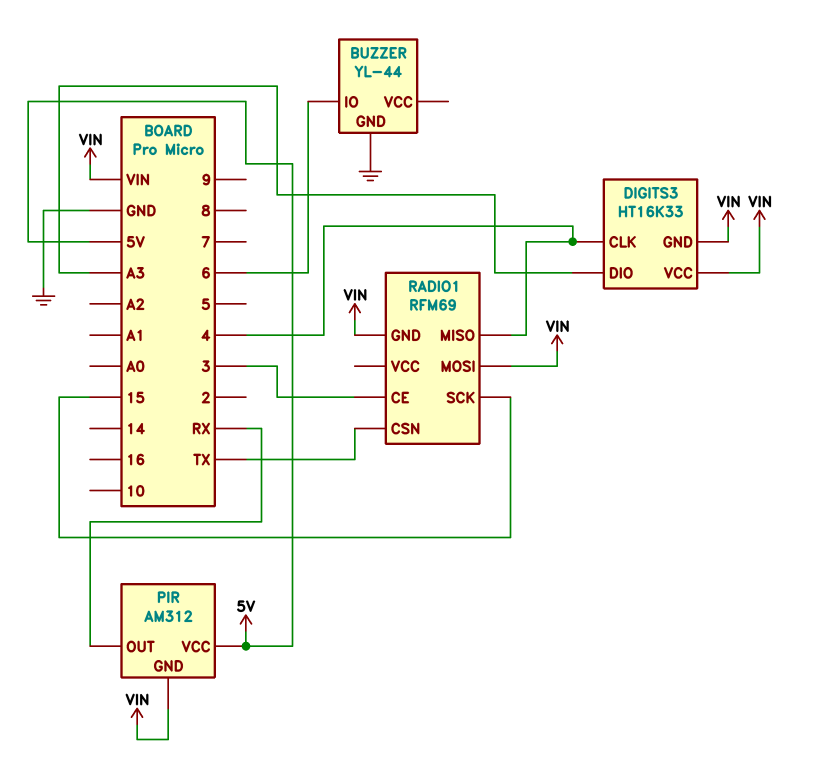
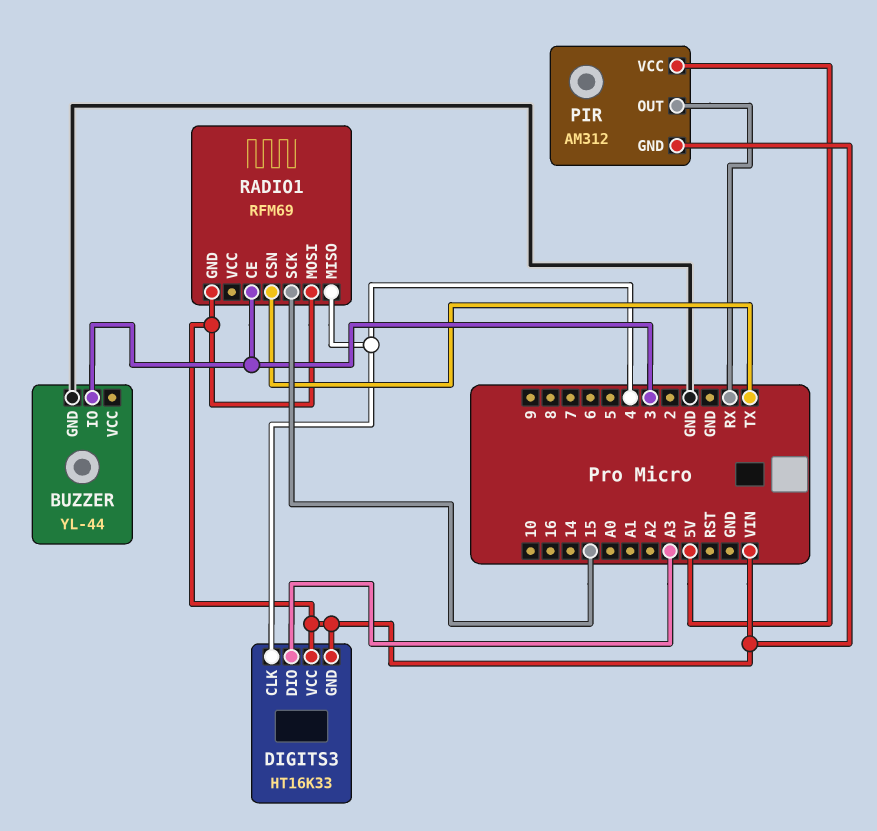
BUZZER pin IO: 6 -> 3

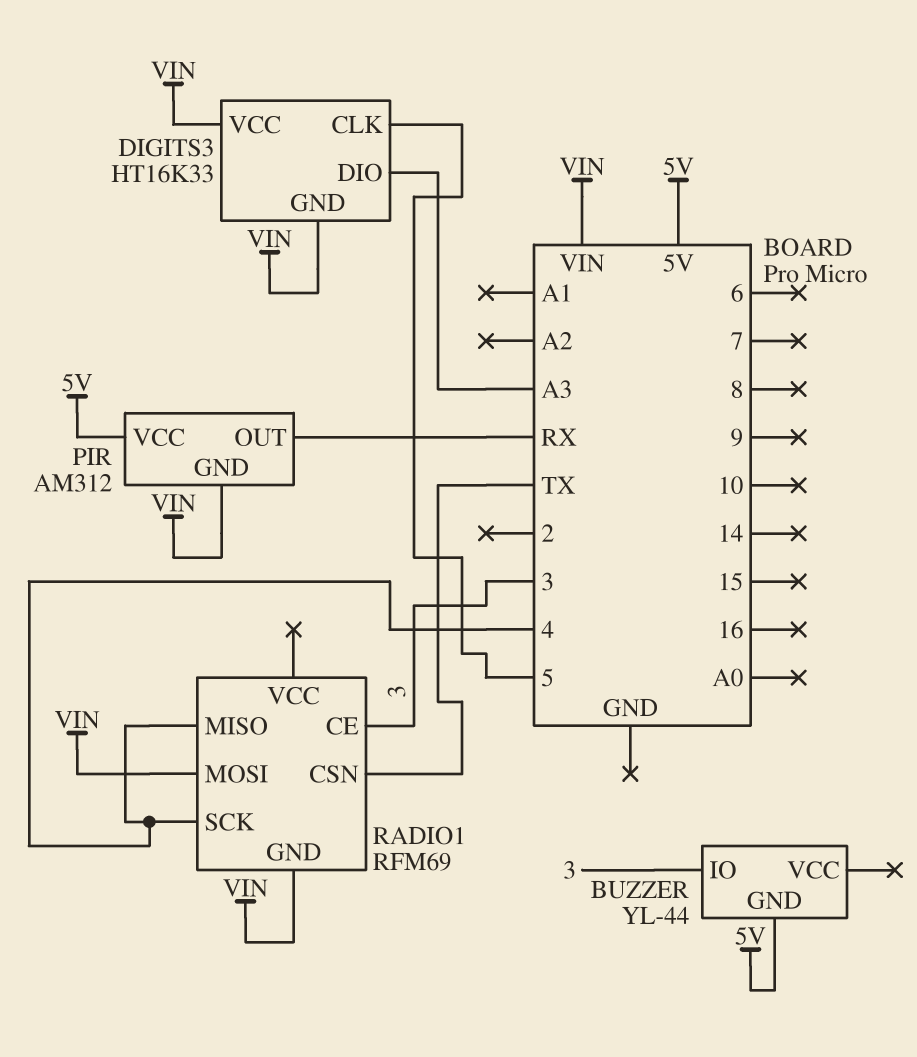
BUZZER pin GND: GND -> 5V
DIGITS3 pin CLK: 4 -> 5
RADIO1 pin SCK: 15 -> 4

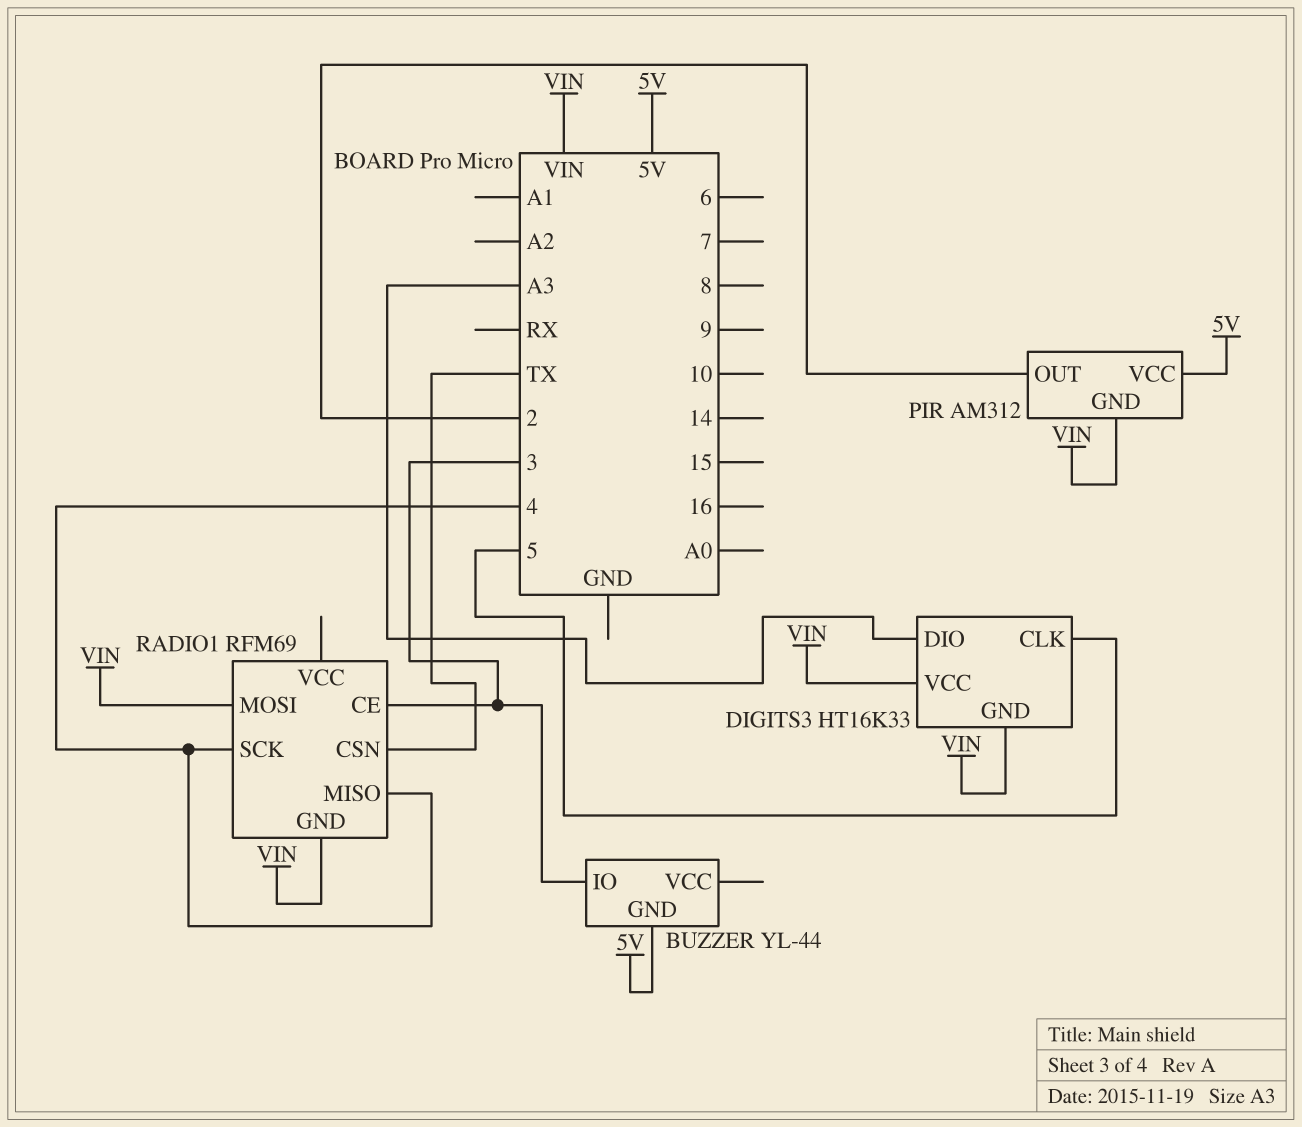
PIR pin OUT: RX -> 2

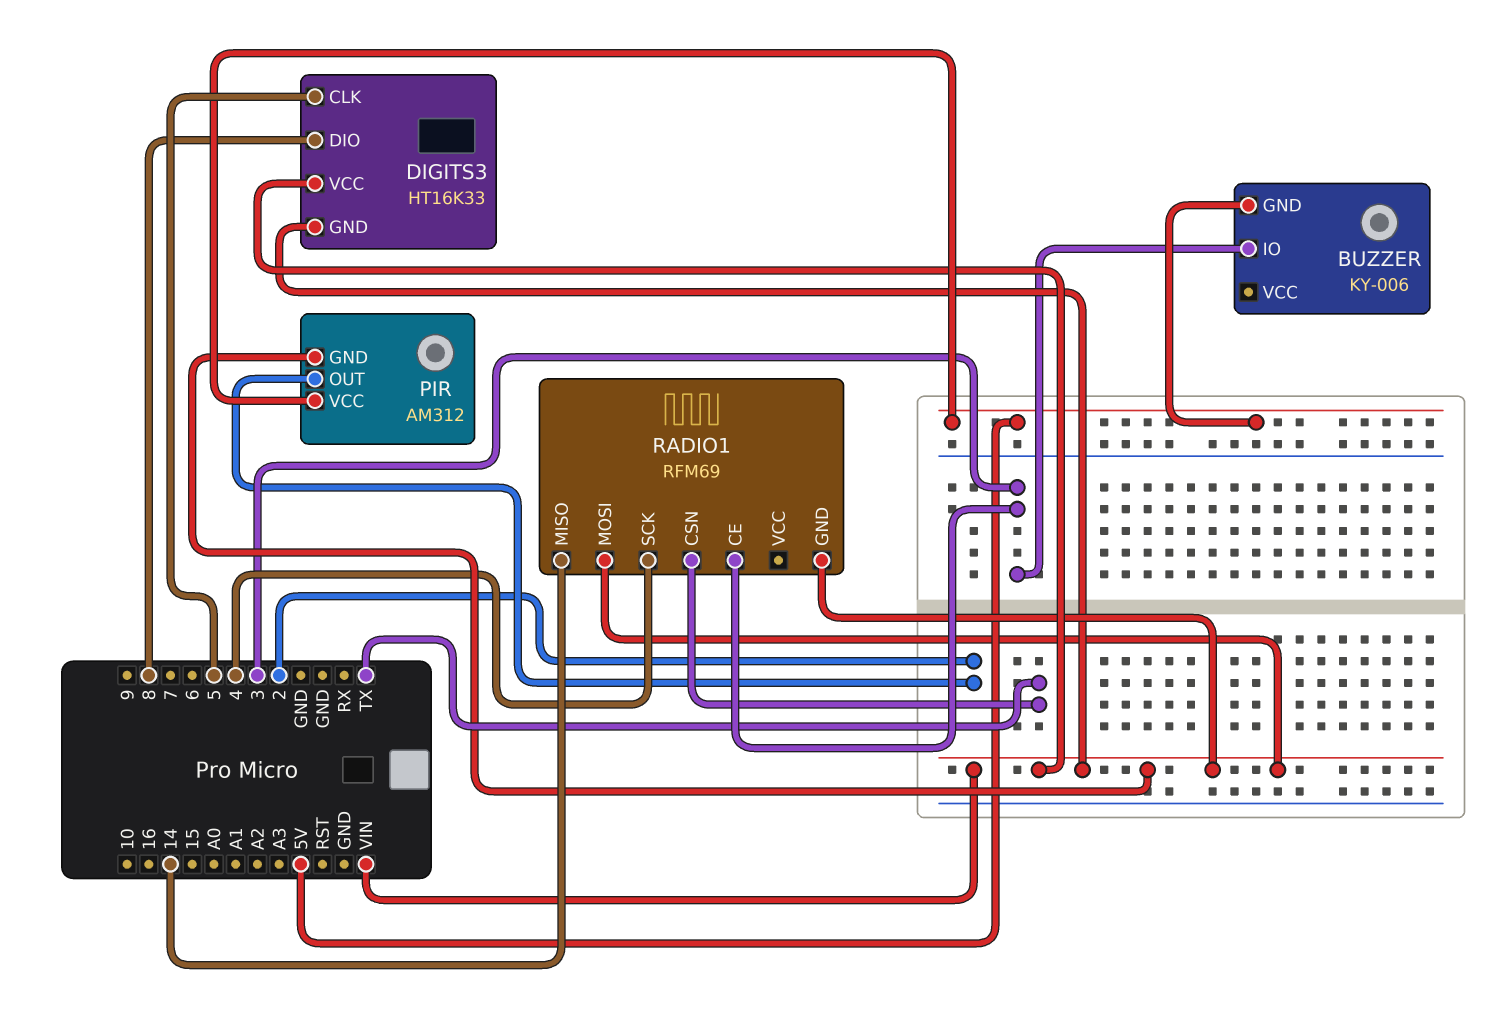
BUZZER: YL-44 -> KY-006
DIGITS3 pin DIO: A3 -> 8
RADIO1 pin MISO: 4 -> 14

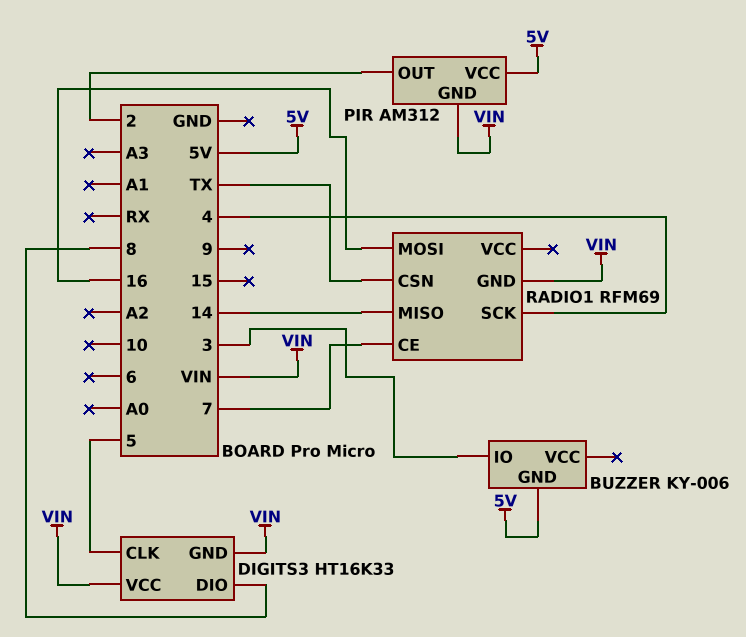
RADIO1 pin CE: 3 -> 7
RADIO1 pin MOSI: VIN -> 16

